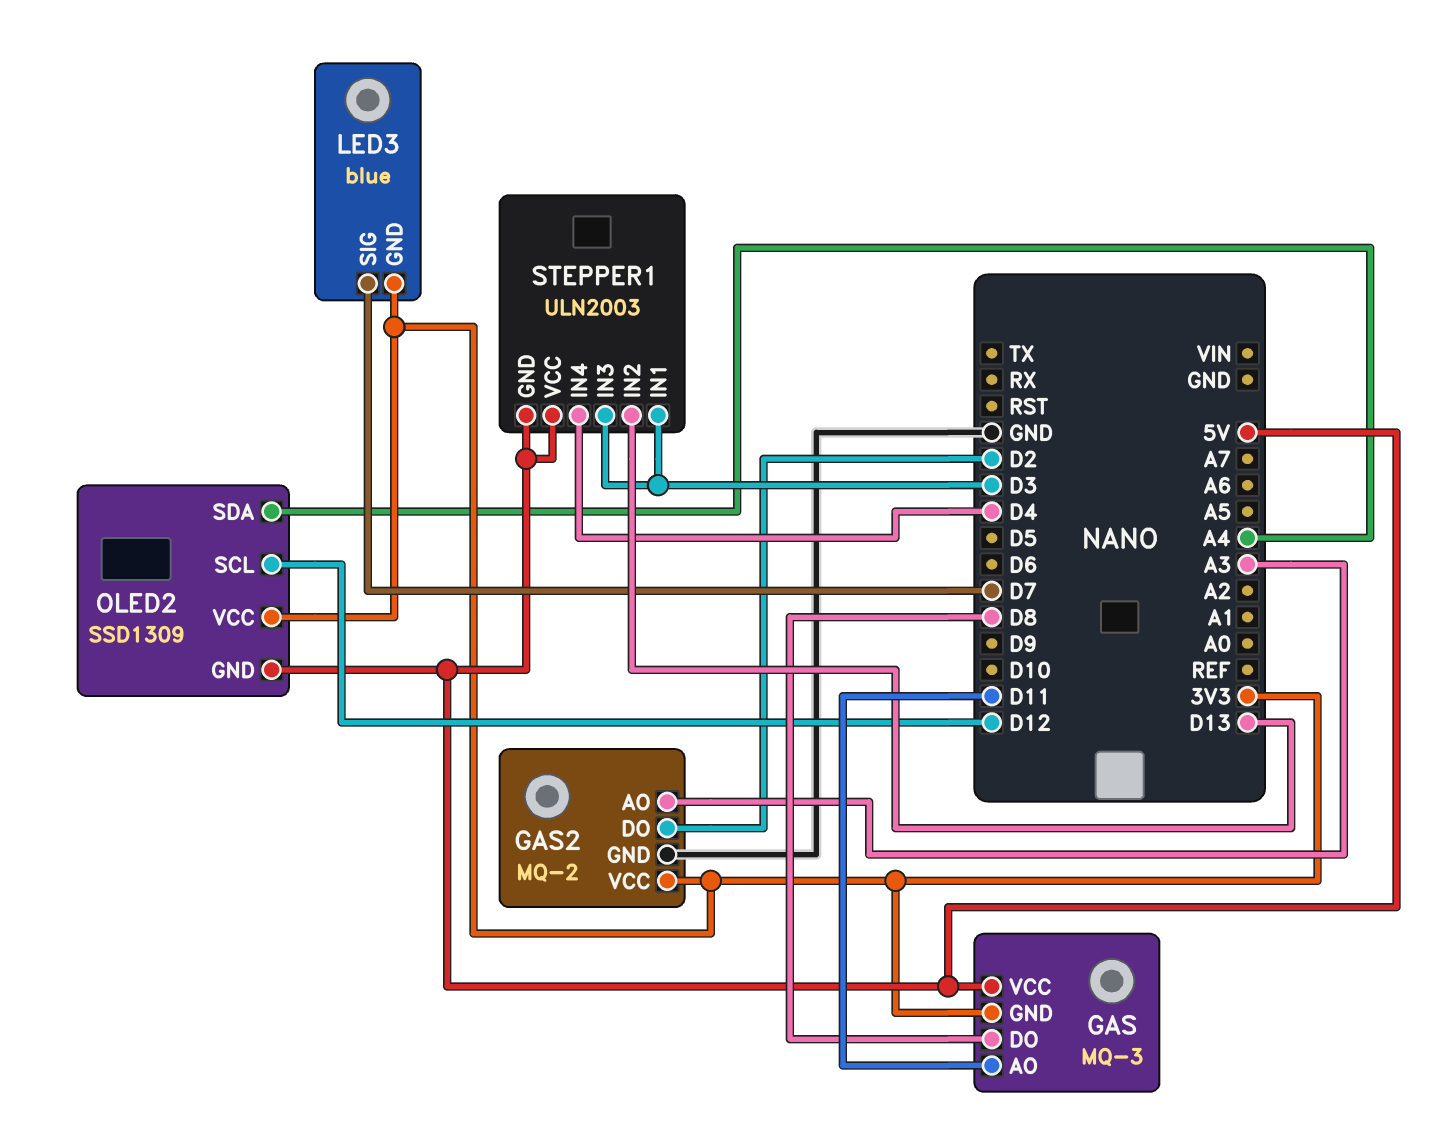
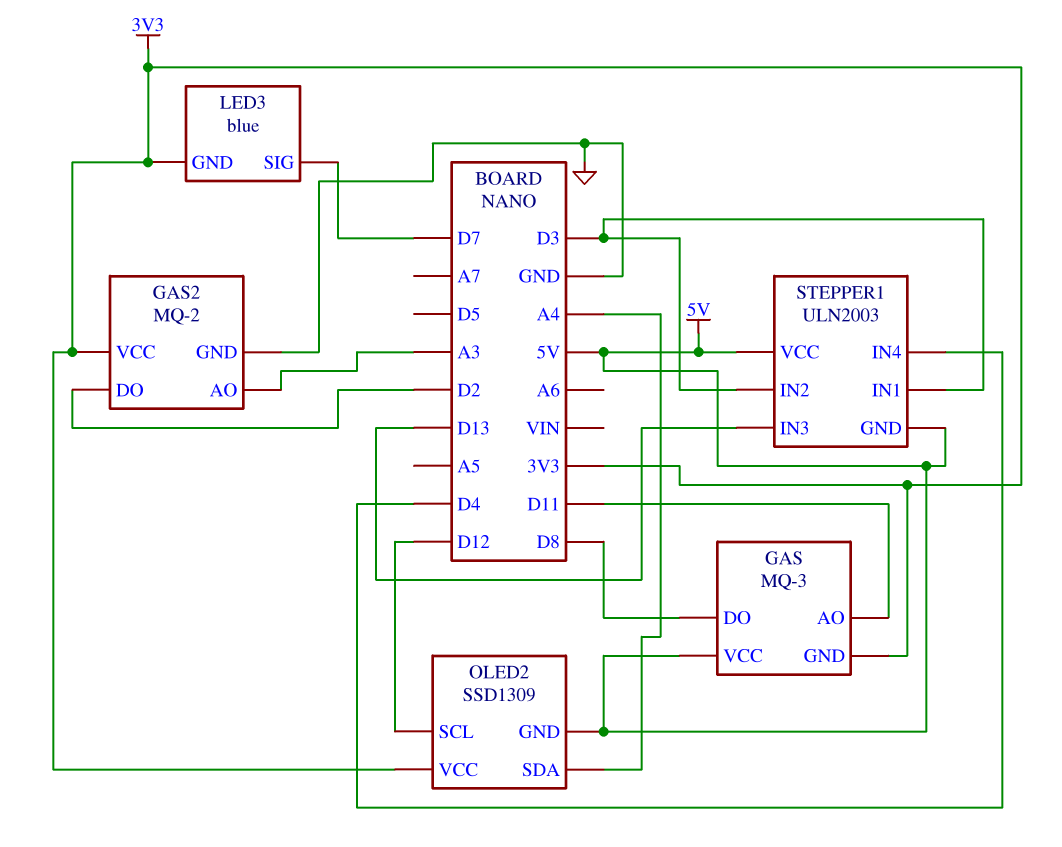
STEPPER1 pin IN2: D13 -> D3
STEPPER1 pin IN3: D3 -> D13

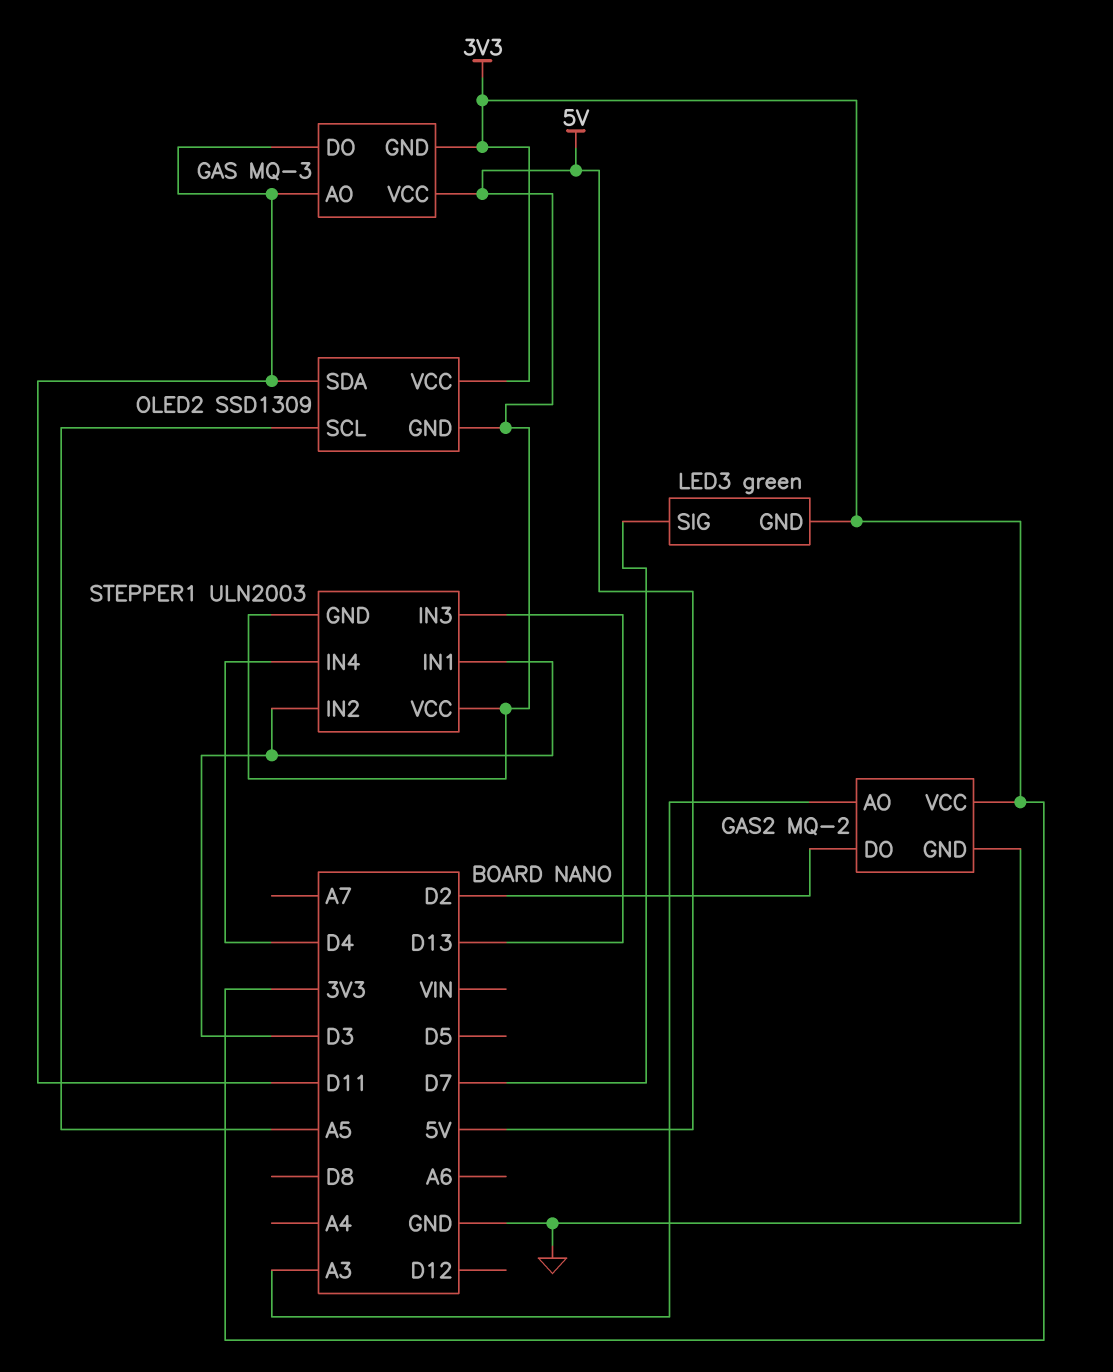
GAS pin DO: D8 -> D11
LED3: blue -> green
OLED2 pin SCL: D12 -> A5
OLED2 pin SDA: A4 -> D11

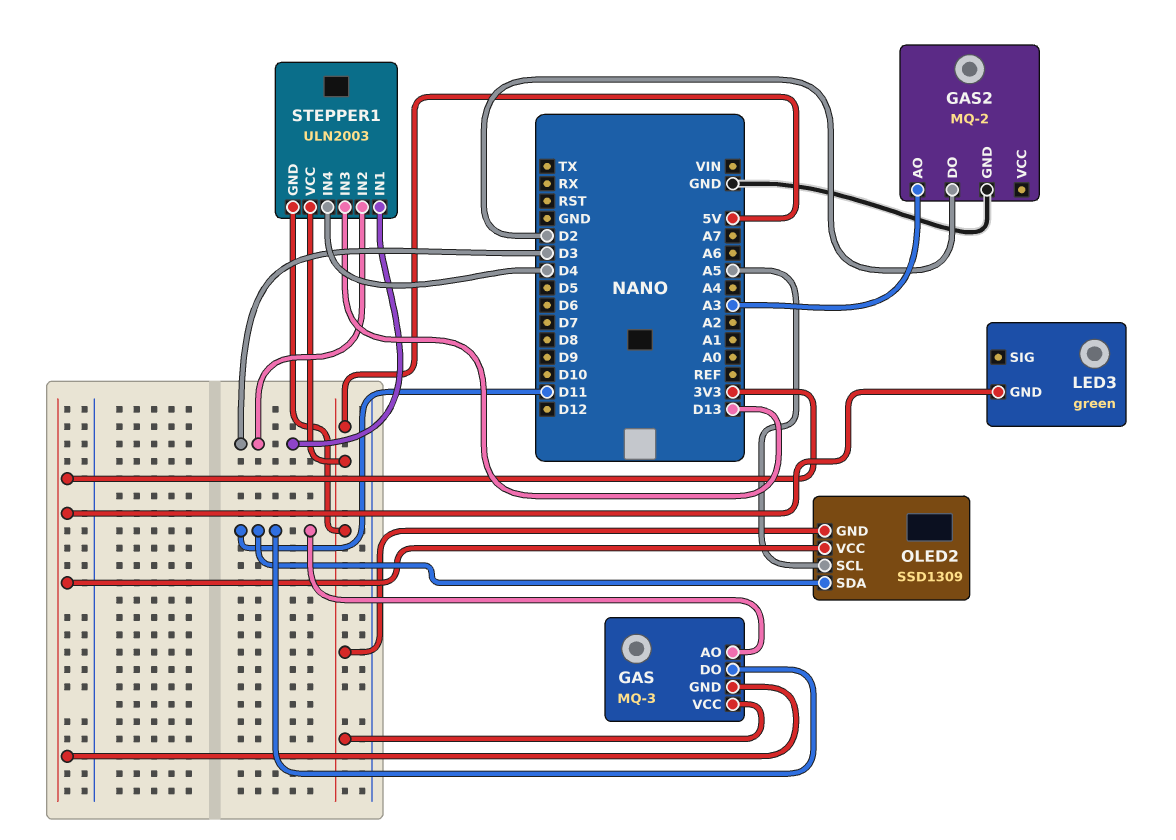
GAS2 pin VCC: 3V3 -> none
LED3 pin SIG: D7 -> none

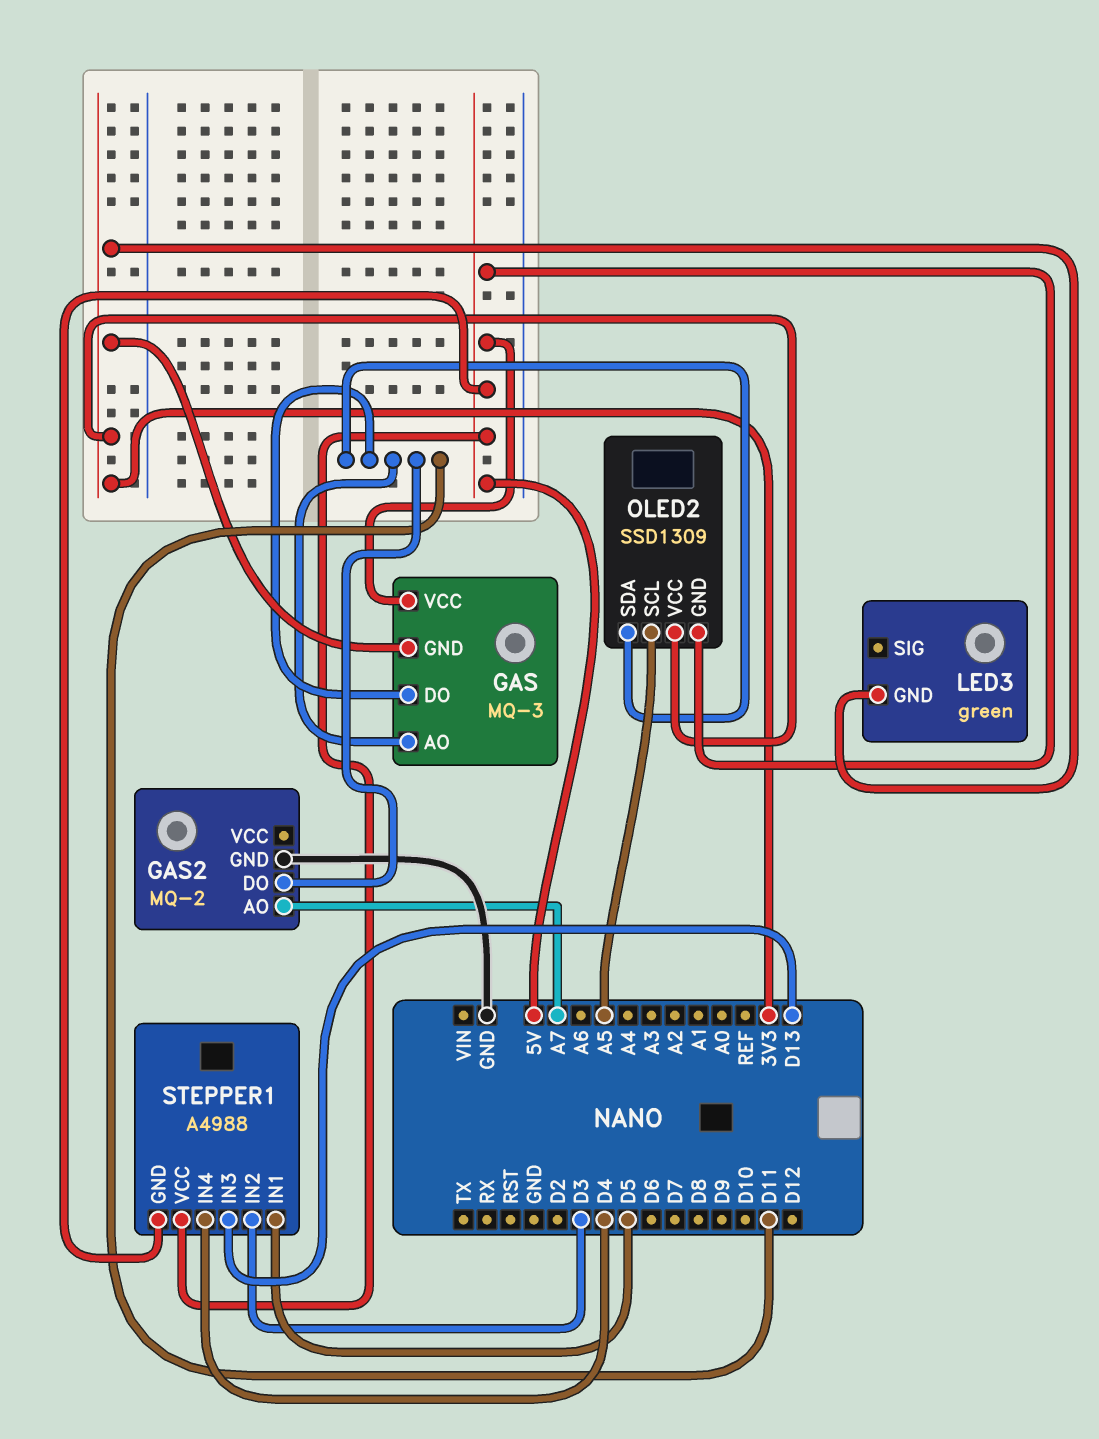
GAS2 pin AO: A3 -> A7
GAS2 pin DO: D2 -> D11
STEPPER1: ULN2003 -> A4988
STEPPER1 pin IN1: D3 -> D5

